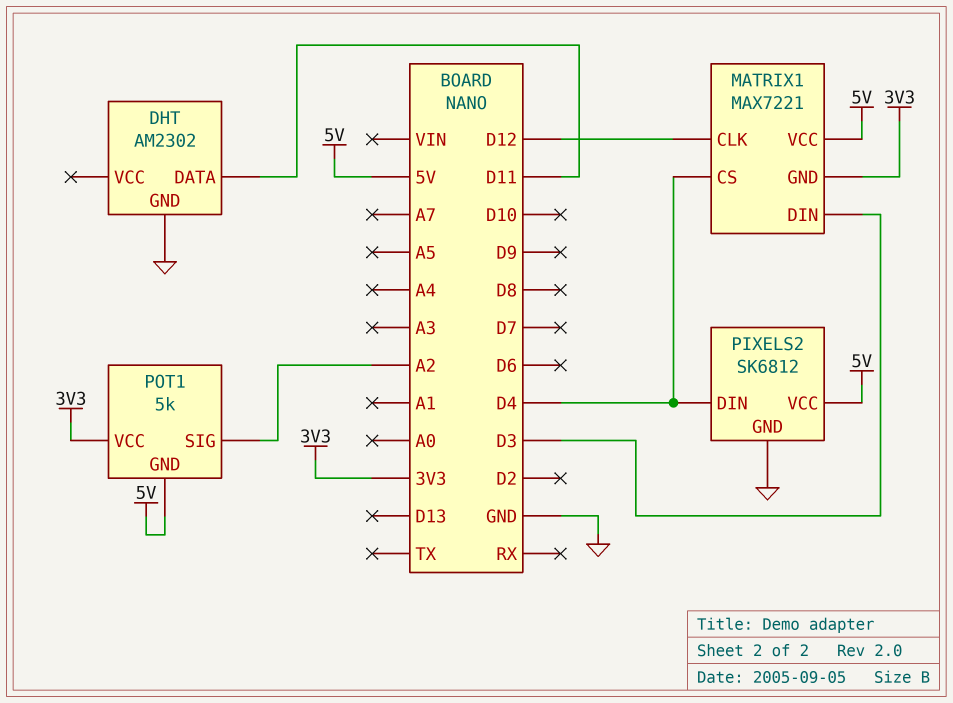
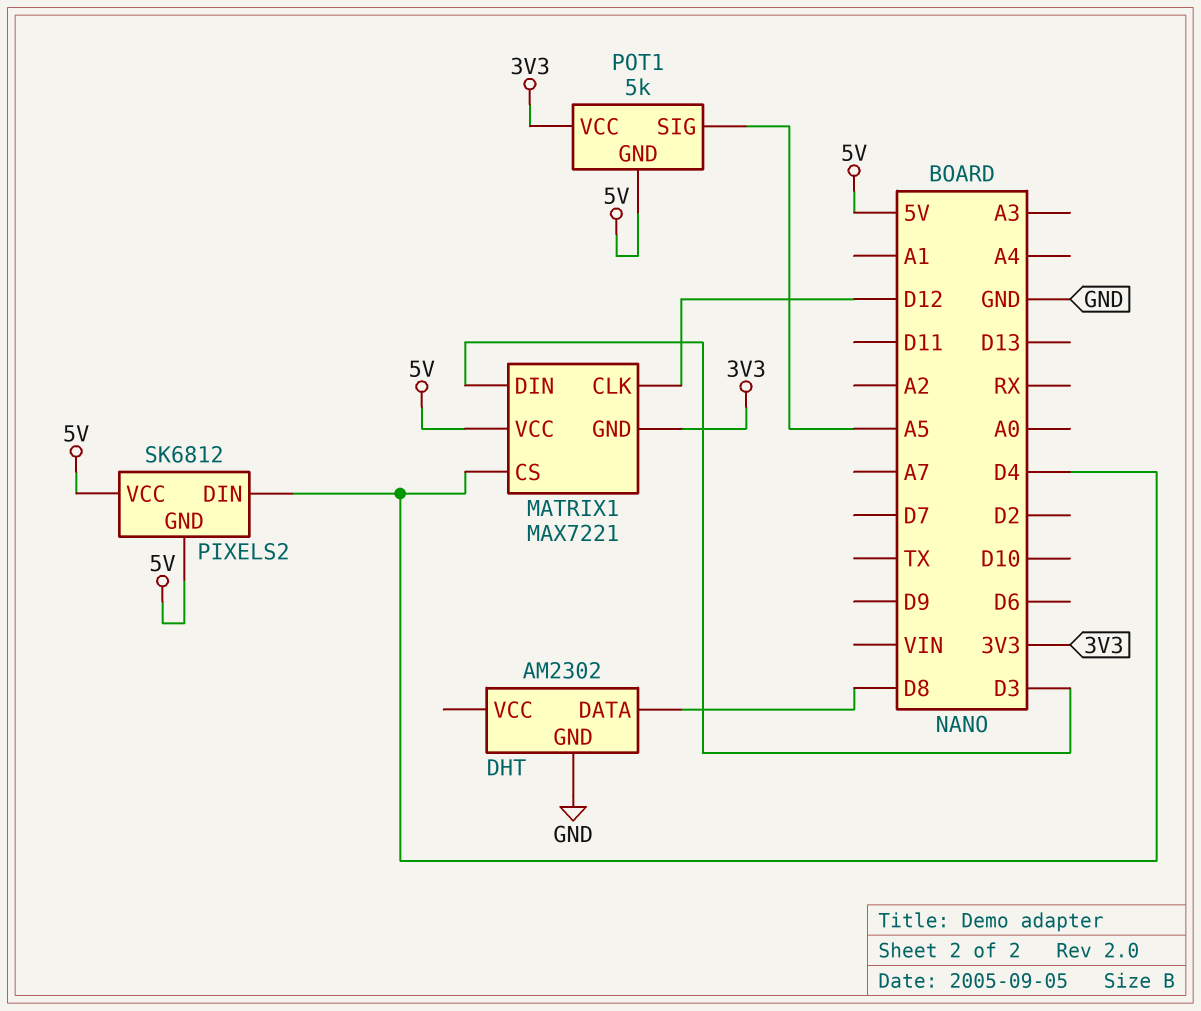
DHT pin DATA: D11 -> D8
PIXELS2 pin GND: GND -> 5V
POT1 pin SIG: A2 -> A5

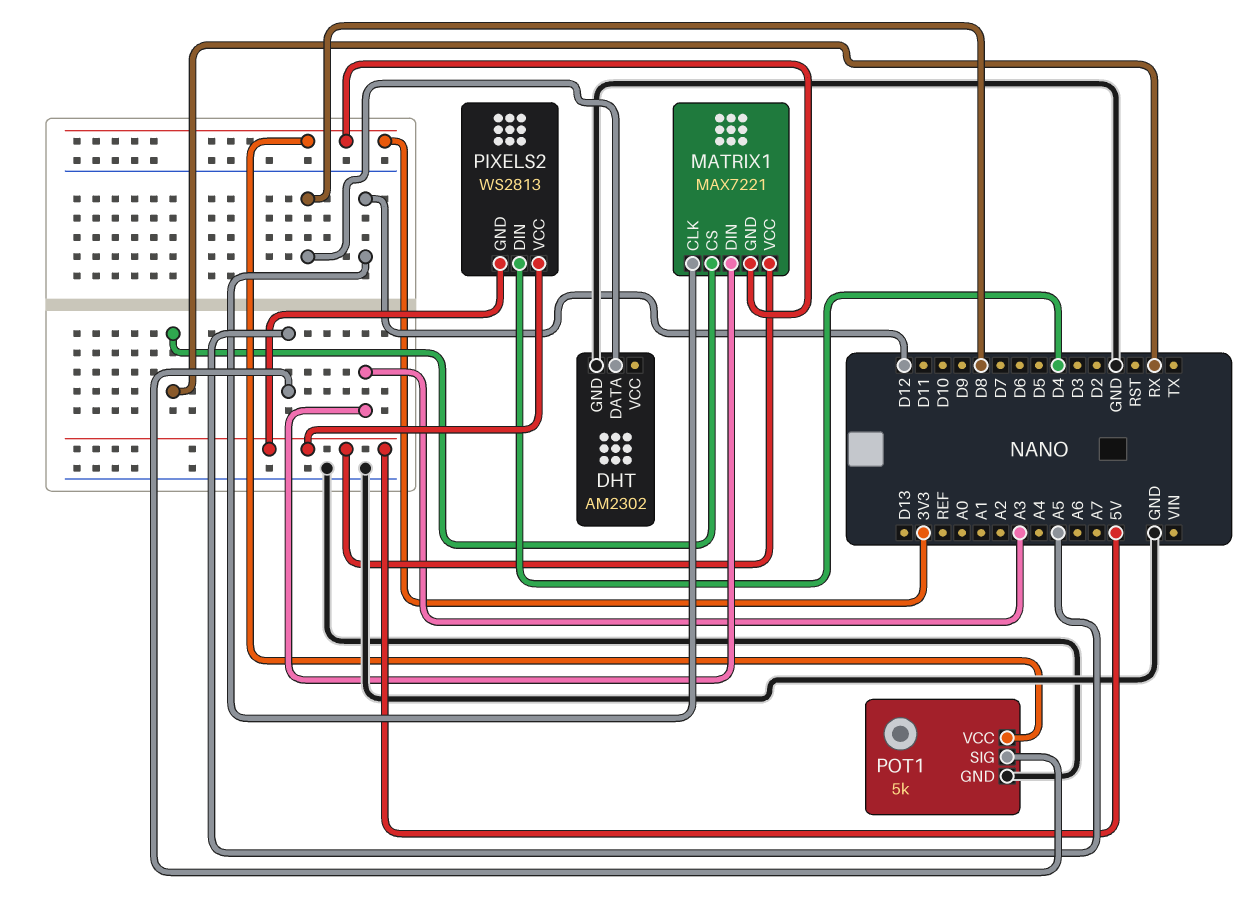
MATRIX1 pin CS: D4 -> RX
MATRIX1 pin DIN: D3 -> A3
PIXELS2: SK6812 -> WS2813
POT1 pin GND: 5V -> GND

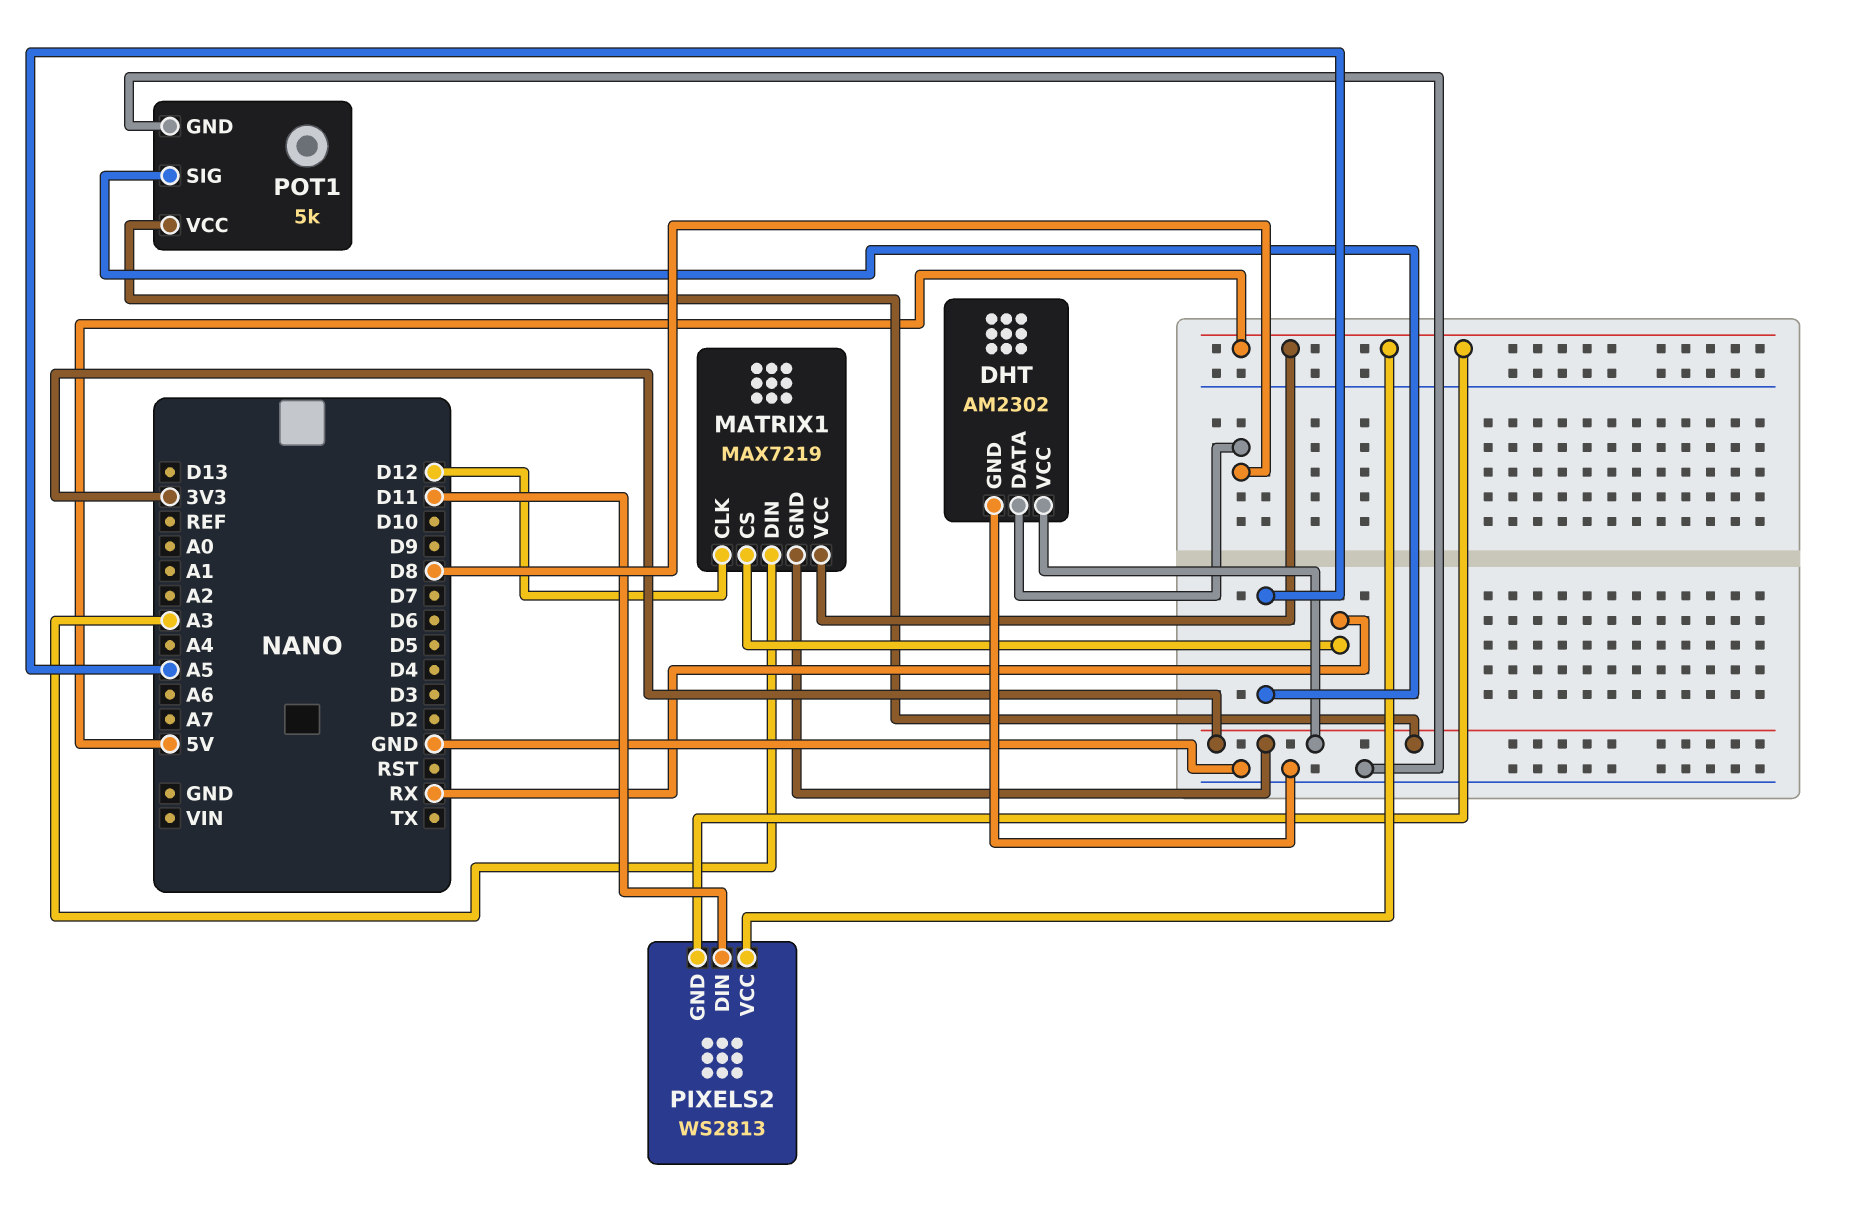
DHT pin VCC: none -> 3V3
MATRIX1: MAX7221 -> MAX7219
PIXELS2 pin DIN: D4 -> D11

